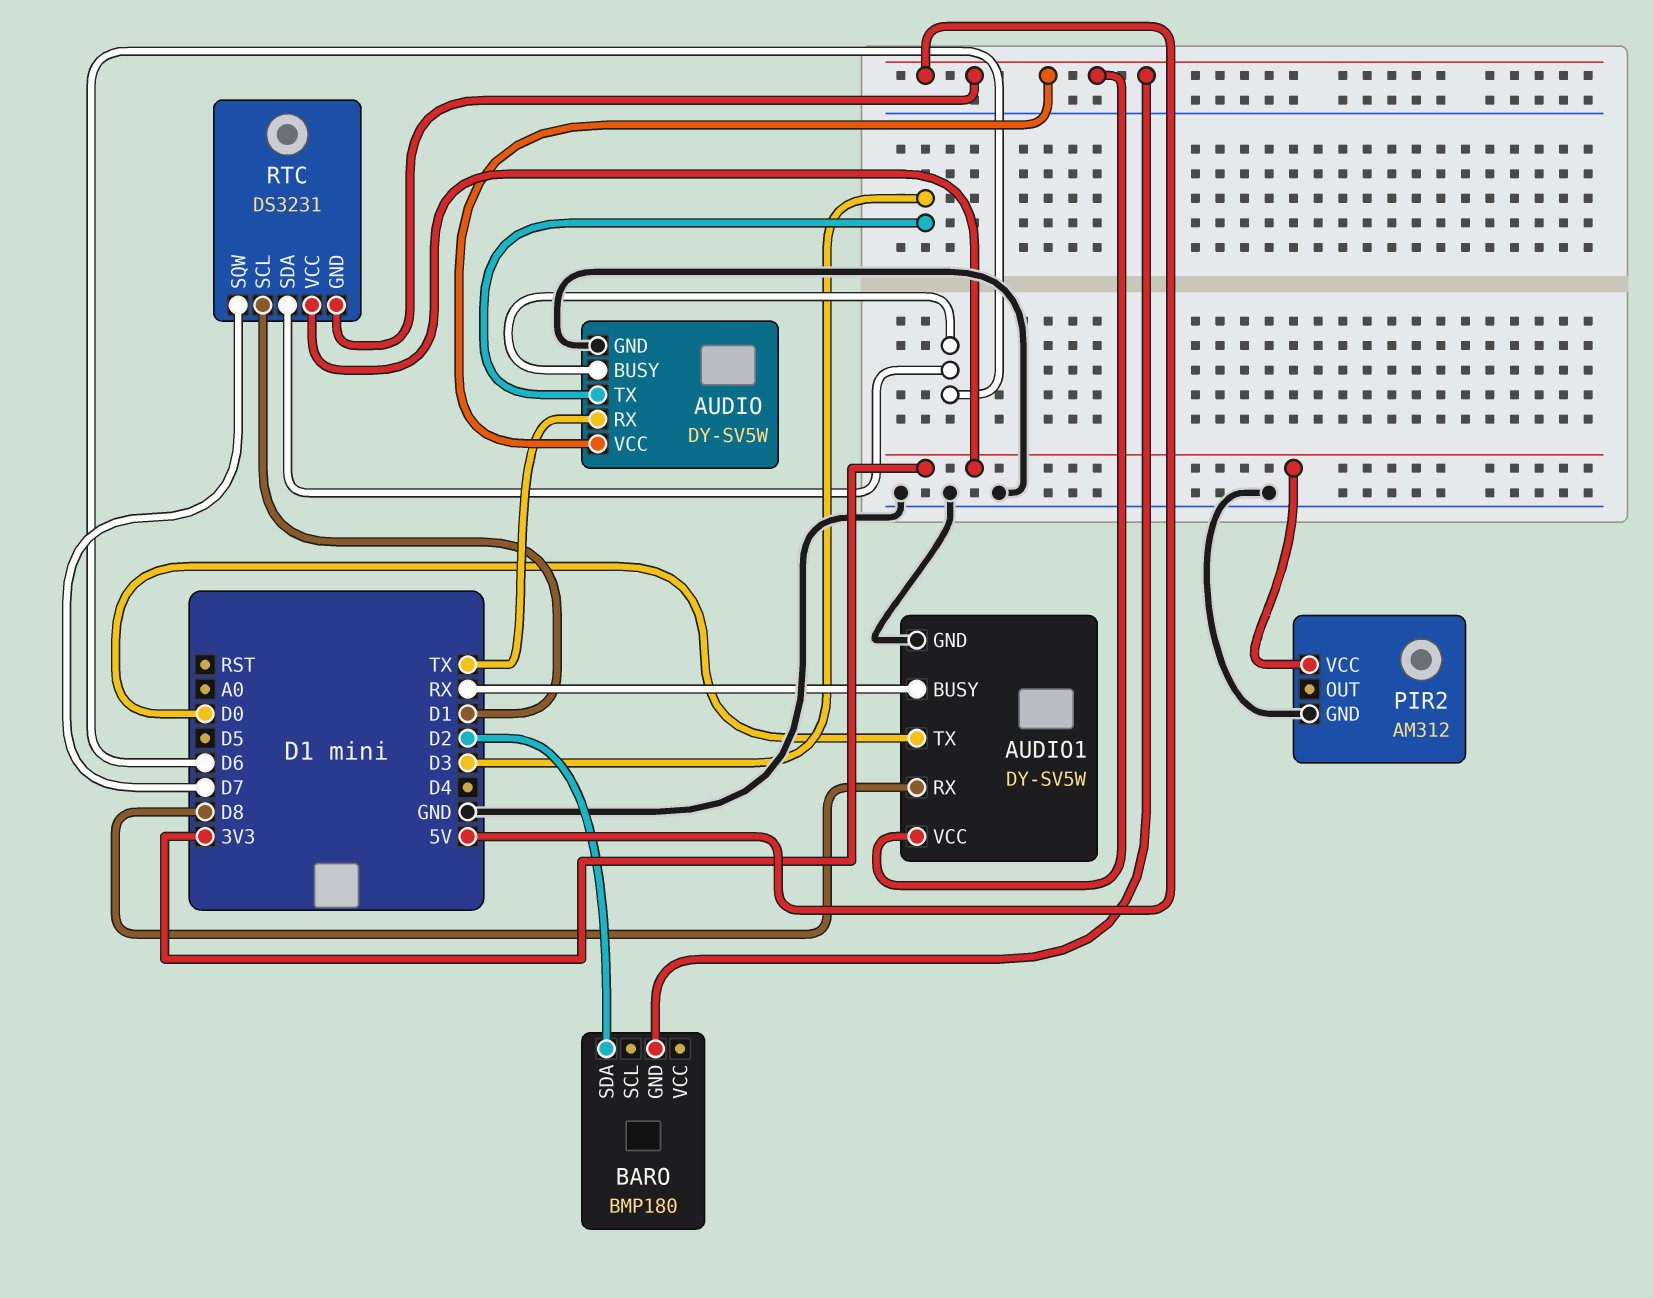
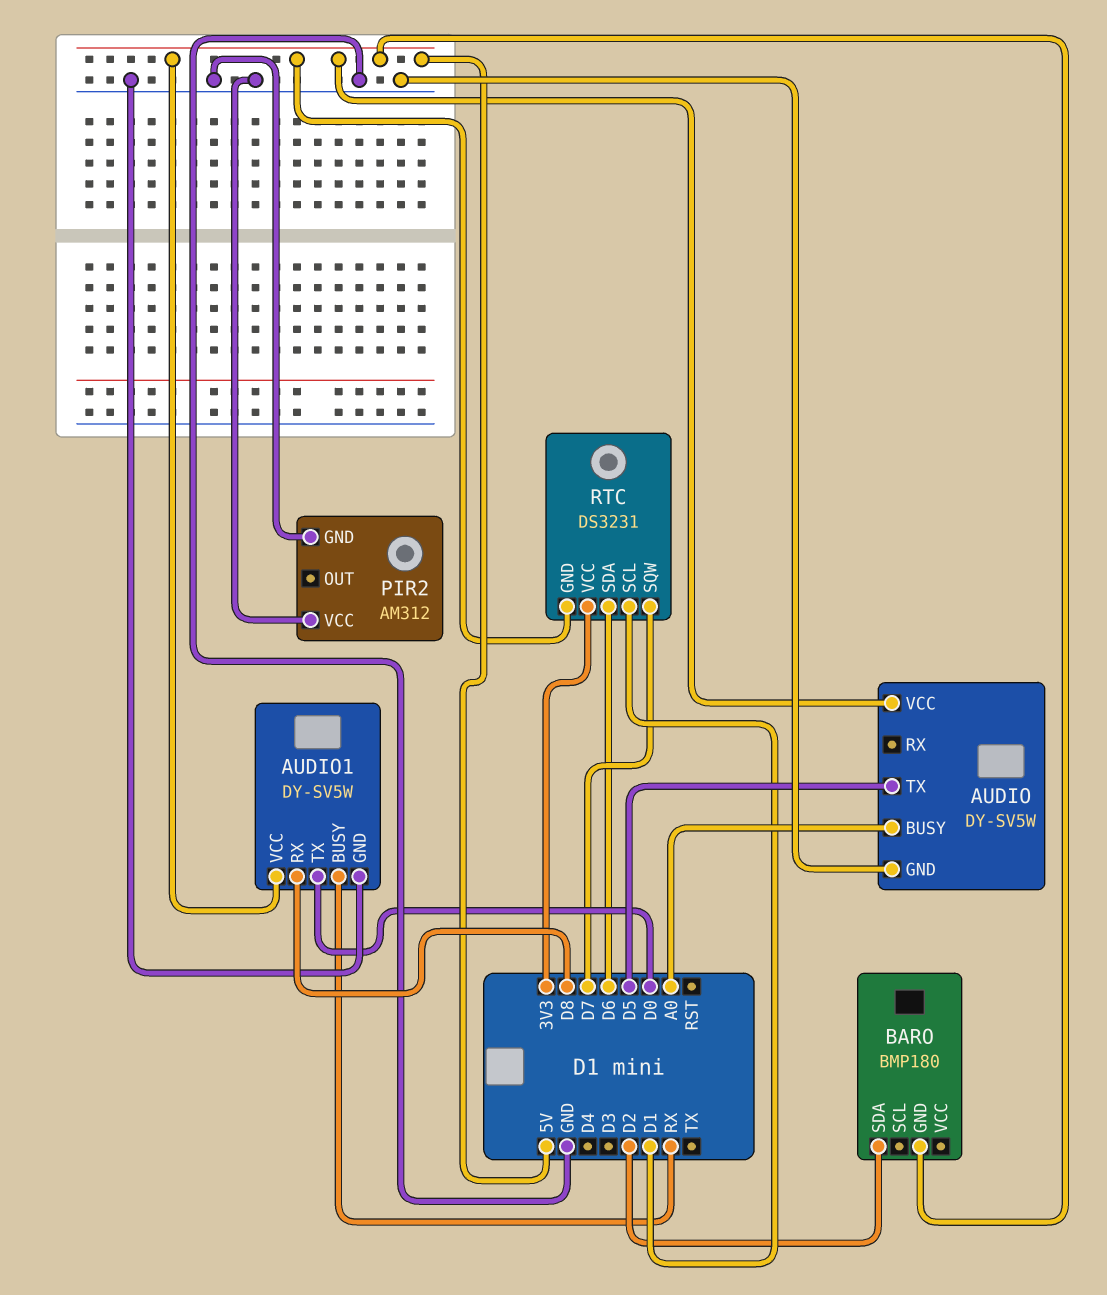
AUDIO pin BUSY: D6 -> A0
AUDIO pin RX: TX -> none
AUDIO pin TX: D3 -> D5
PIR2 pin VCC: 3V3 -> GND

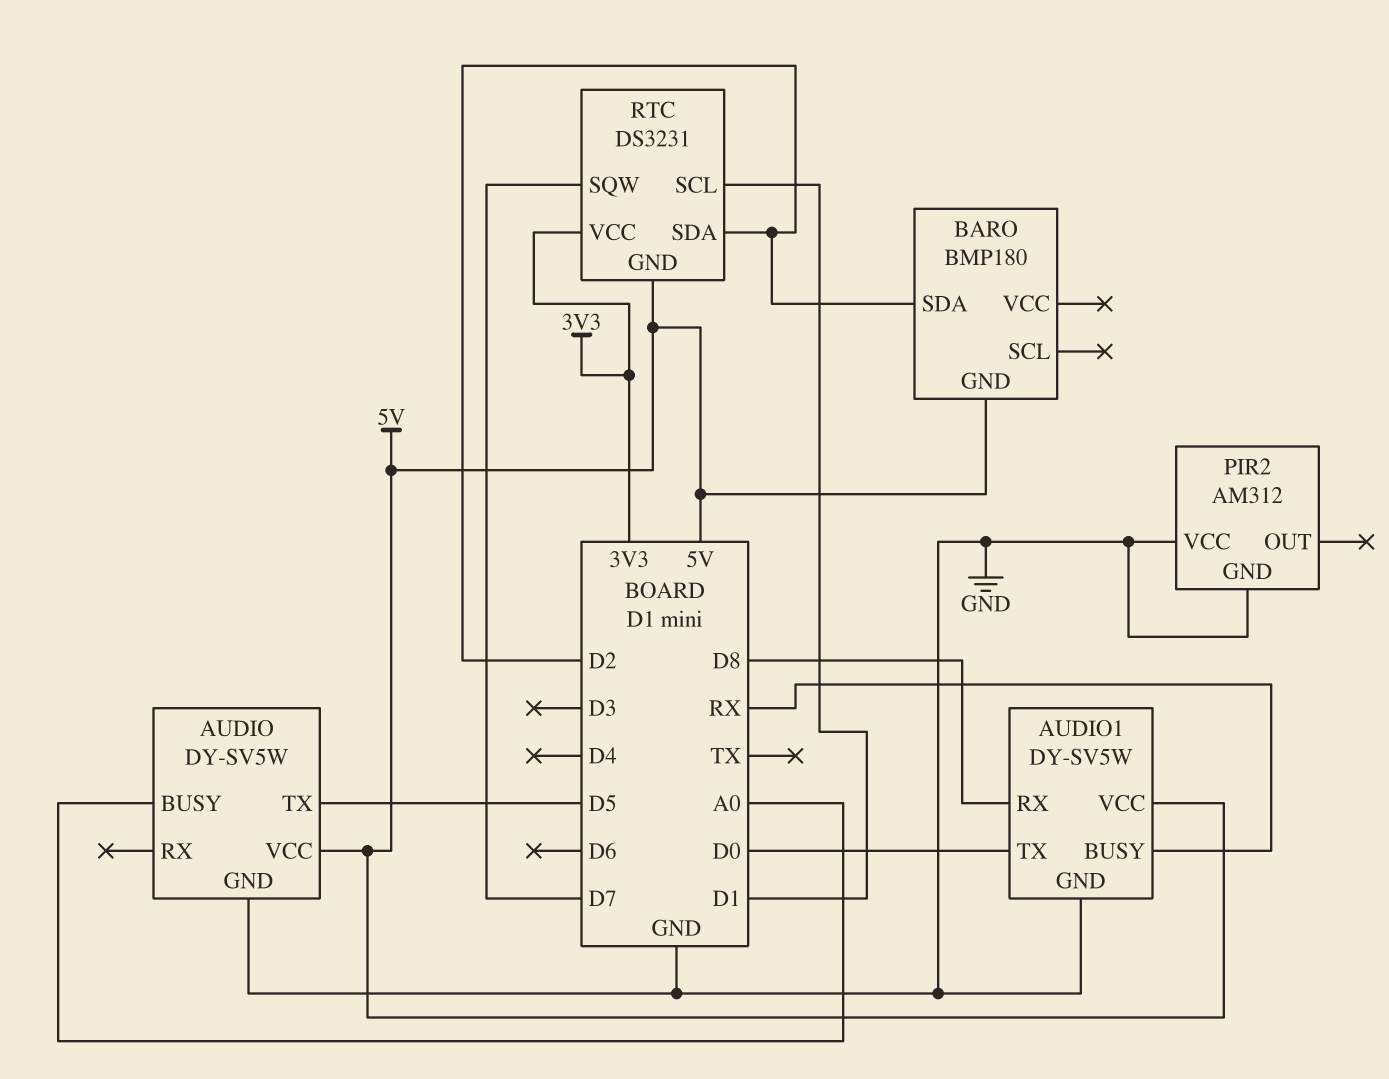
RTC pin SDA: D6 -> D2

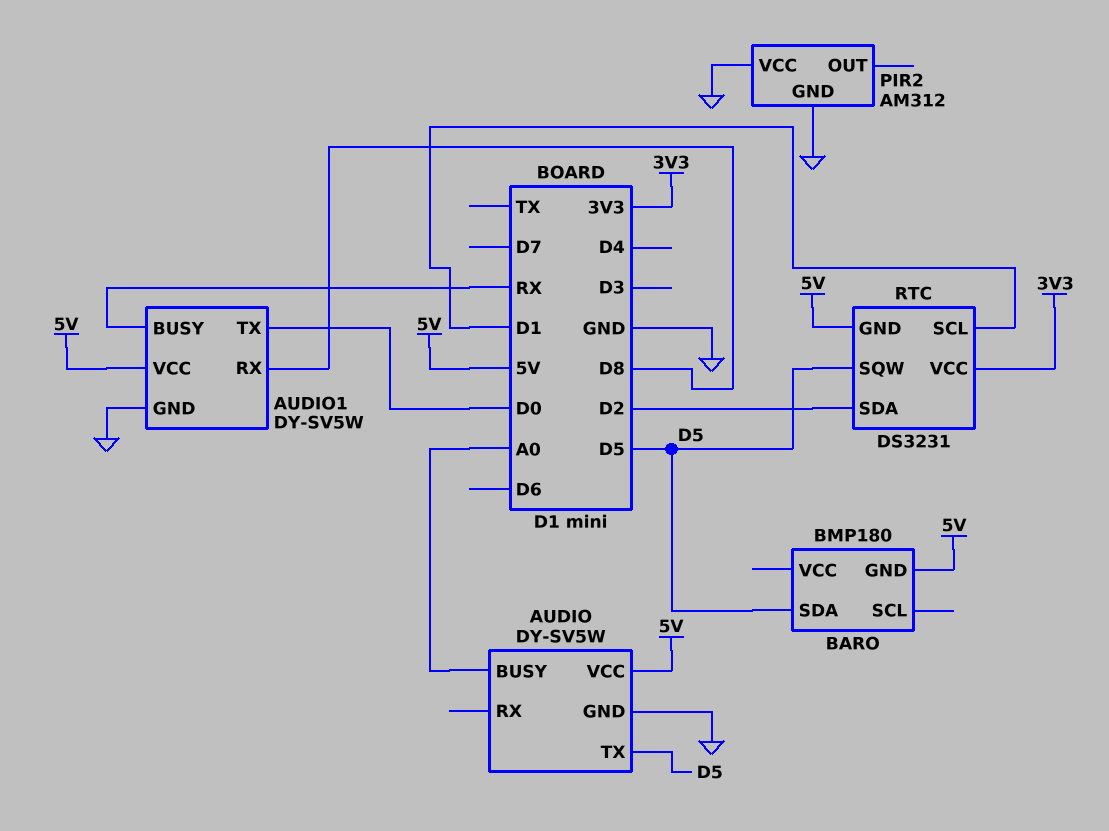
BARO pin SDA: D2 -> D5
RTC pin SQW: D7 -> D5

